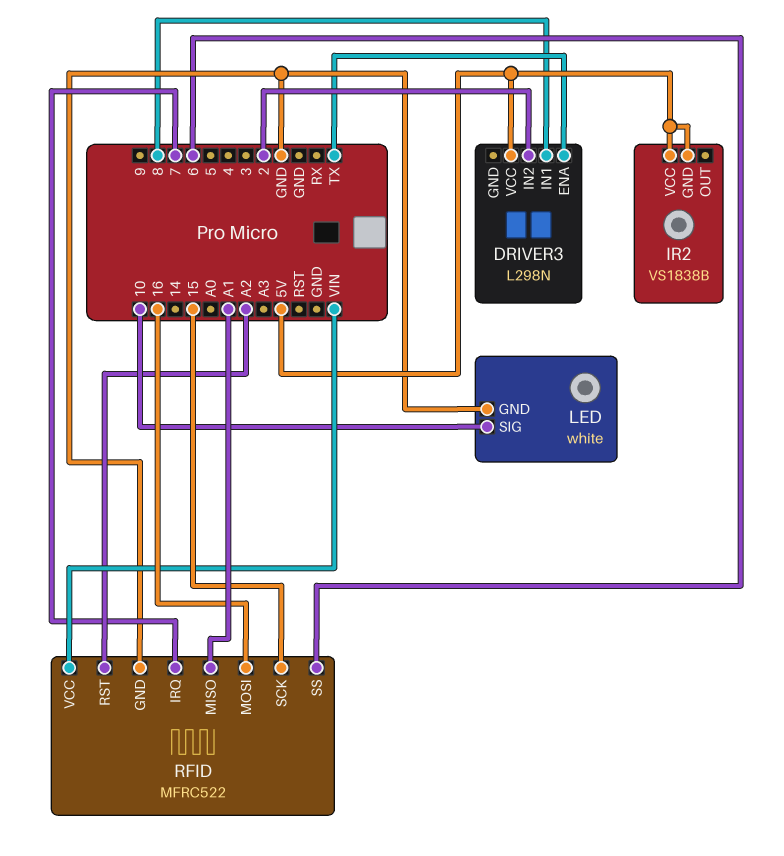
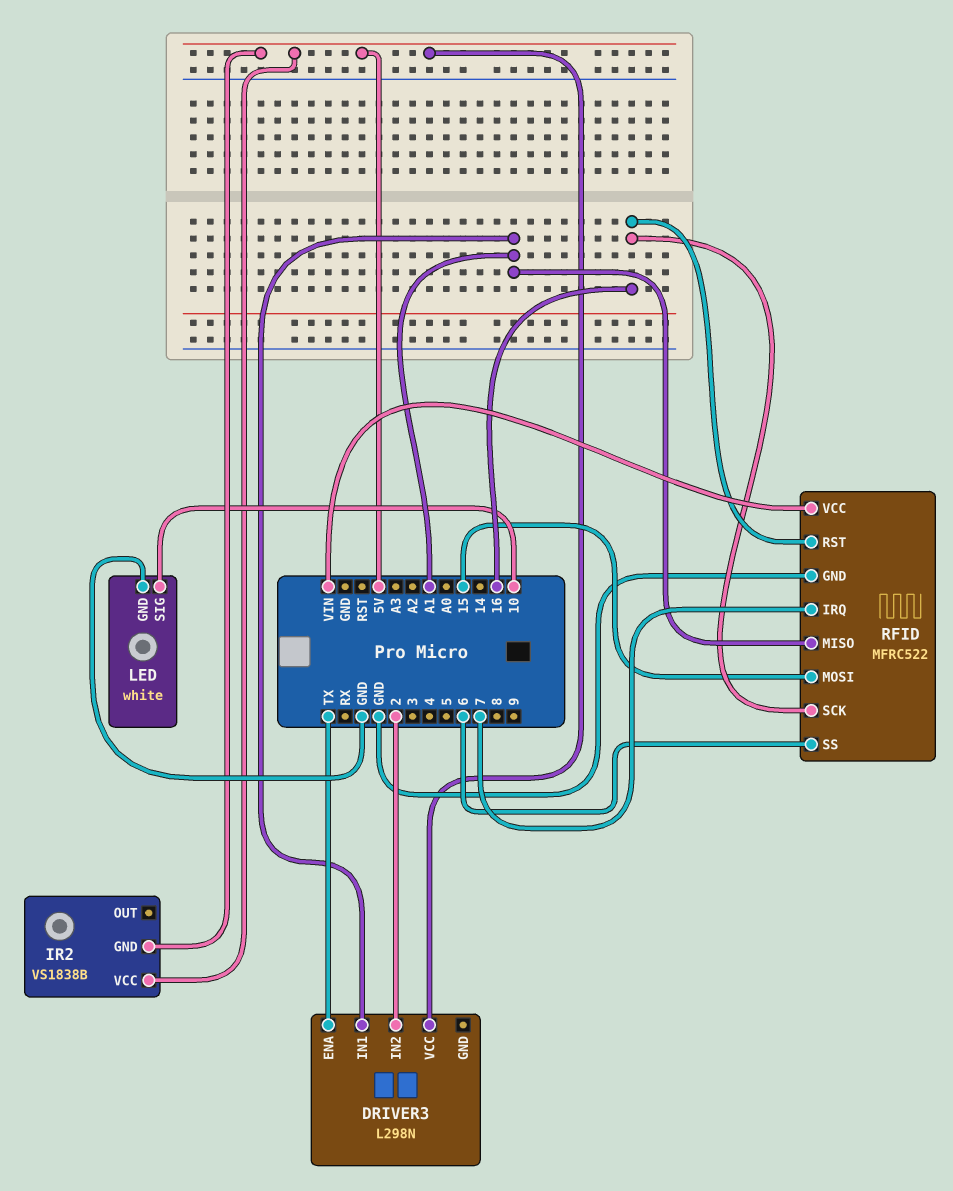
DRIVER3 pin IN1: 8 -> A1
RFID pin MOSI: 16 -> 15
RFID pin RST: A2 -> 16
RFID pin SCK: 15 -> 16

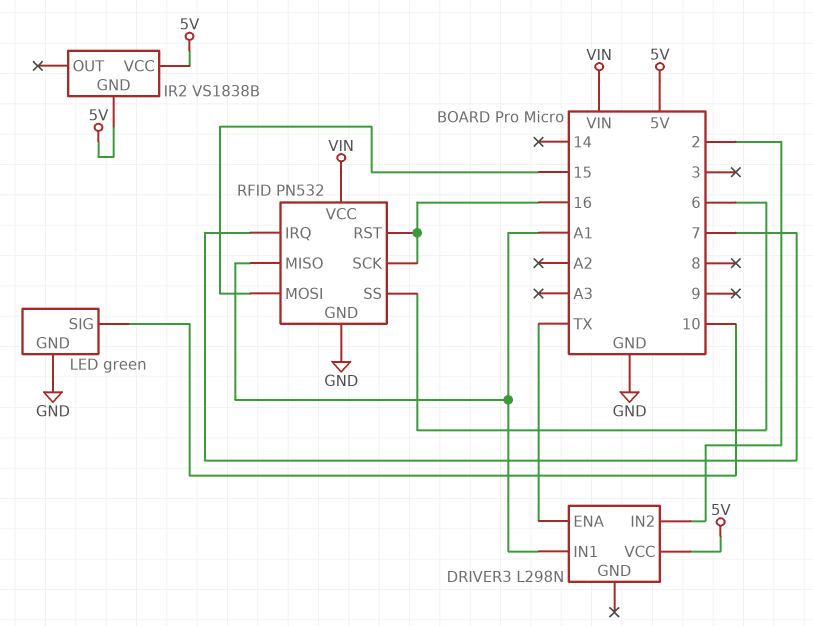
LED: white -> green
RFID: MFRC522 -> PN532

